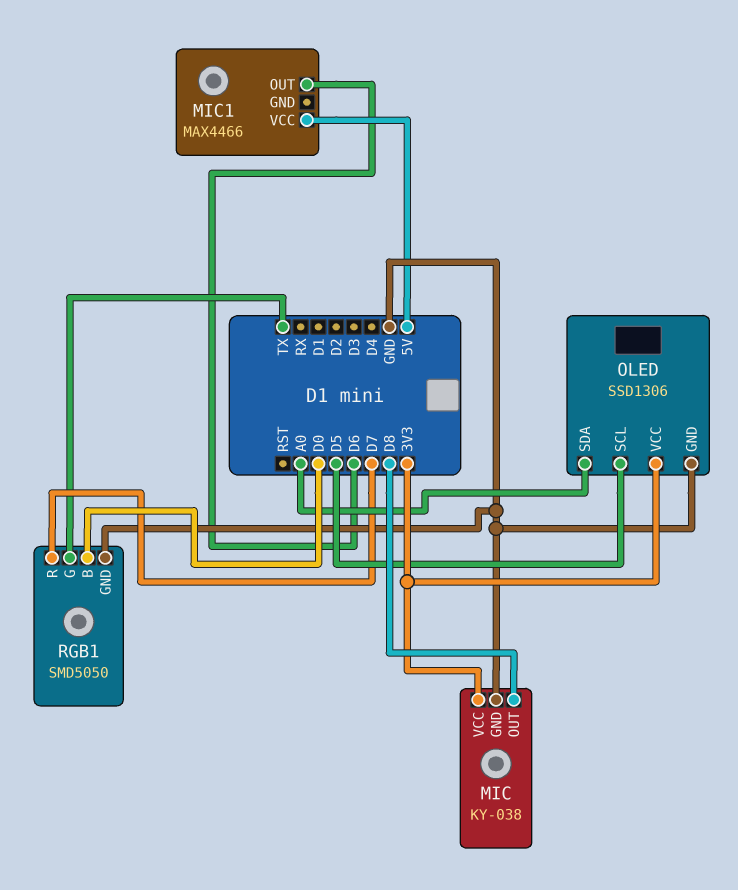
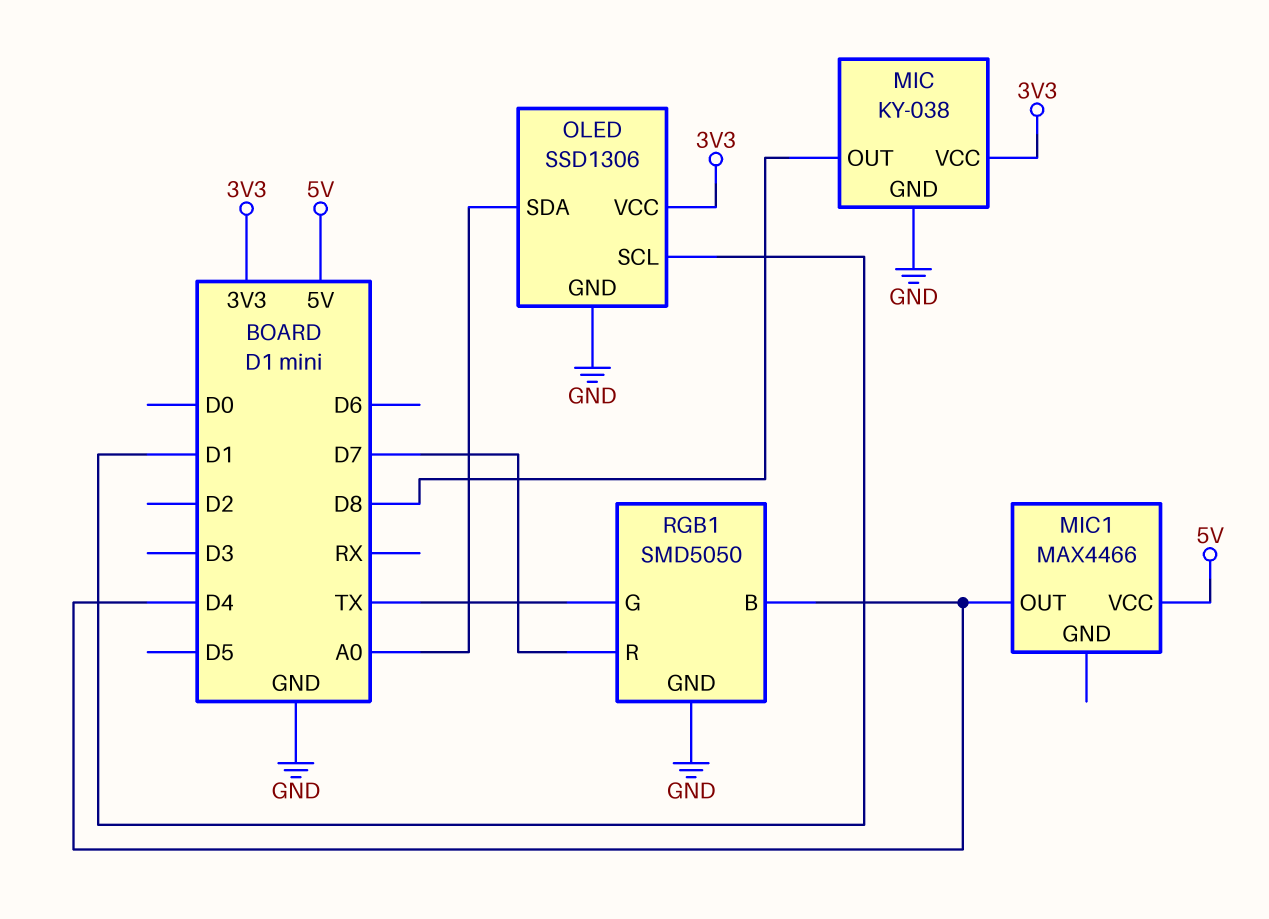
MIC1 pin OUT: D6 -> D4
OLED pin SCL: D5 -> D1
RGB1 pin B: D0 -> D4

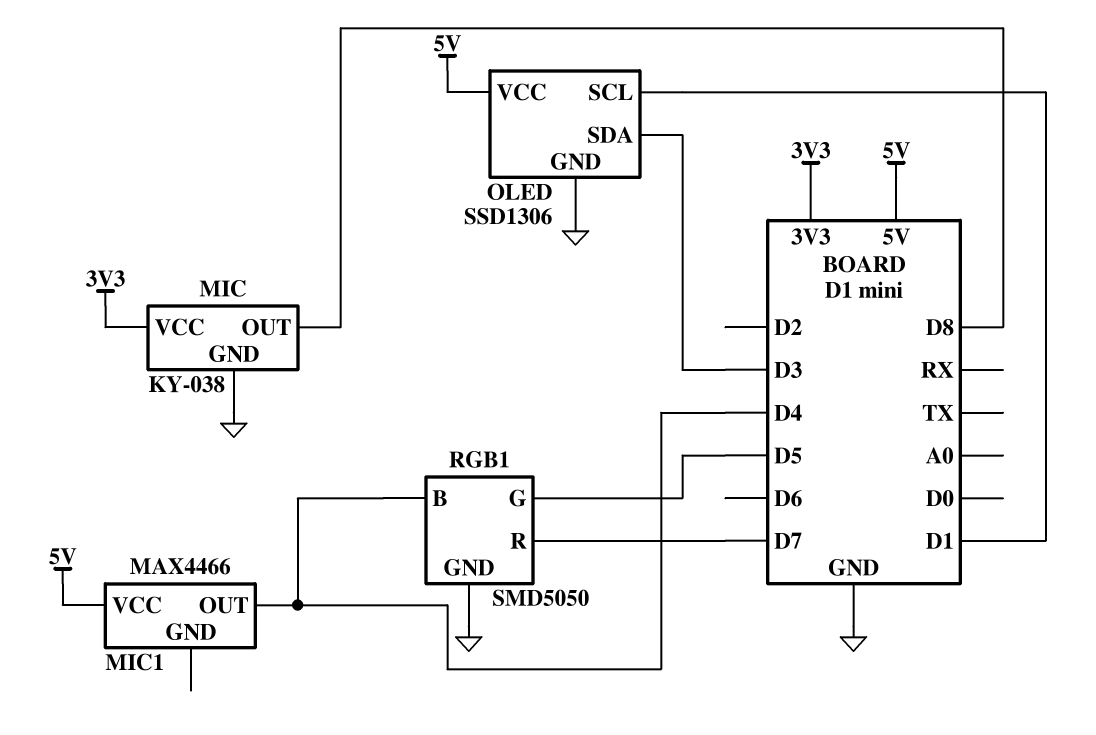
OLED pin SDA: A0 -> D3
OLED pin VCC: 3V3 -> 5V
RGB1 pin G: TX -> D5

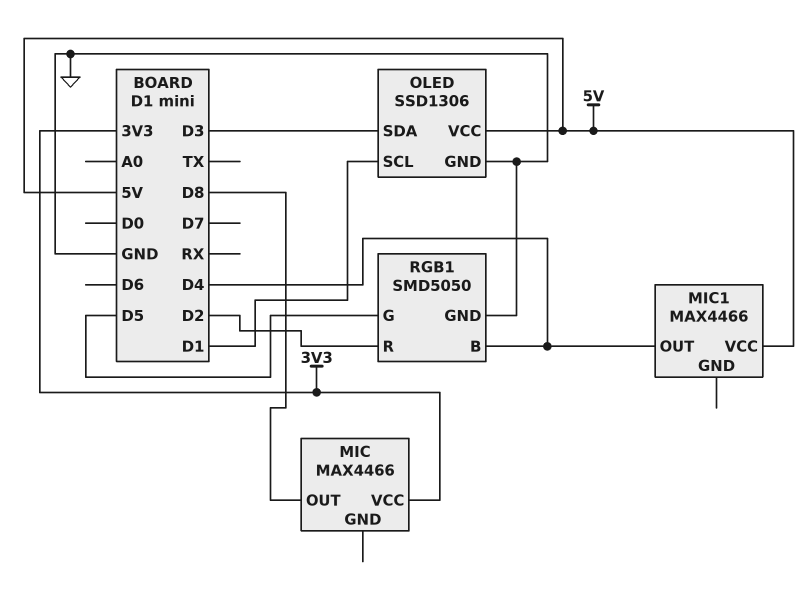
MIC: KY-038 -> MAX4466
MIC pin GND: GND -> none
RGB1 pin R: D7 -> D2

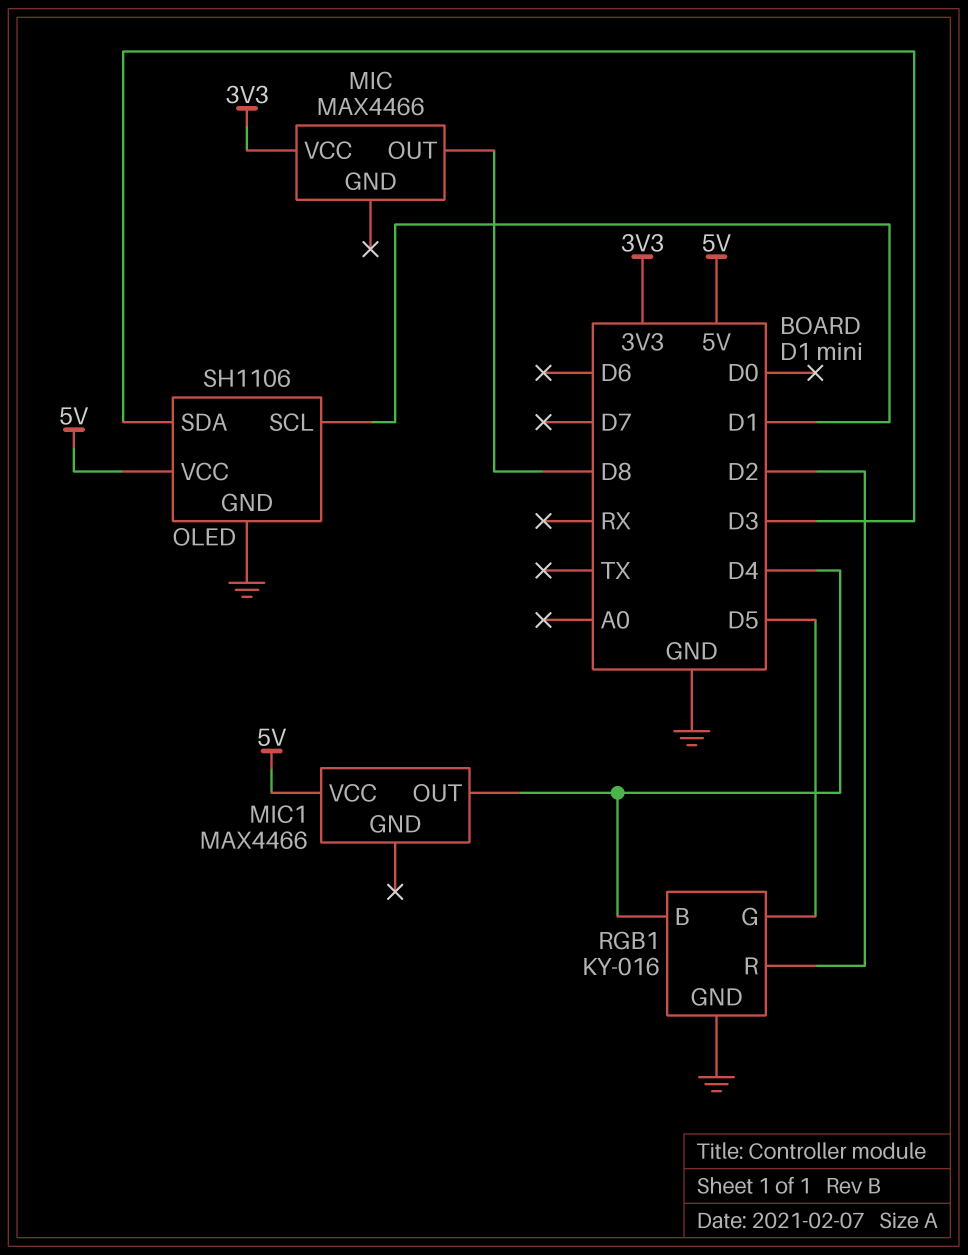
OLED: SSD1306 -> SH1106
RGB1: SMD5050 -> KY-016

